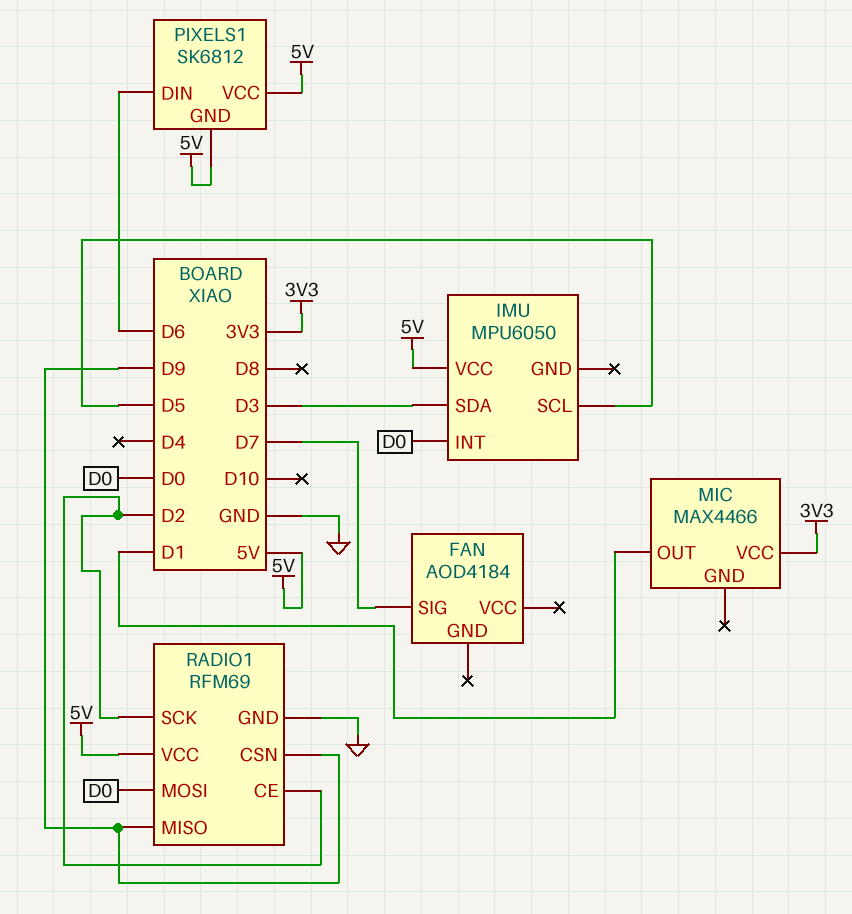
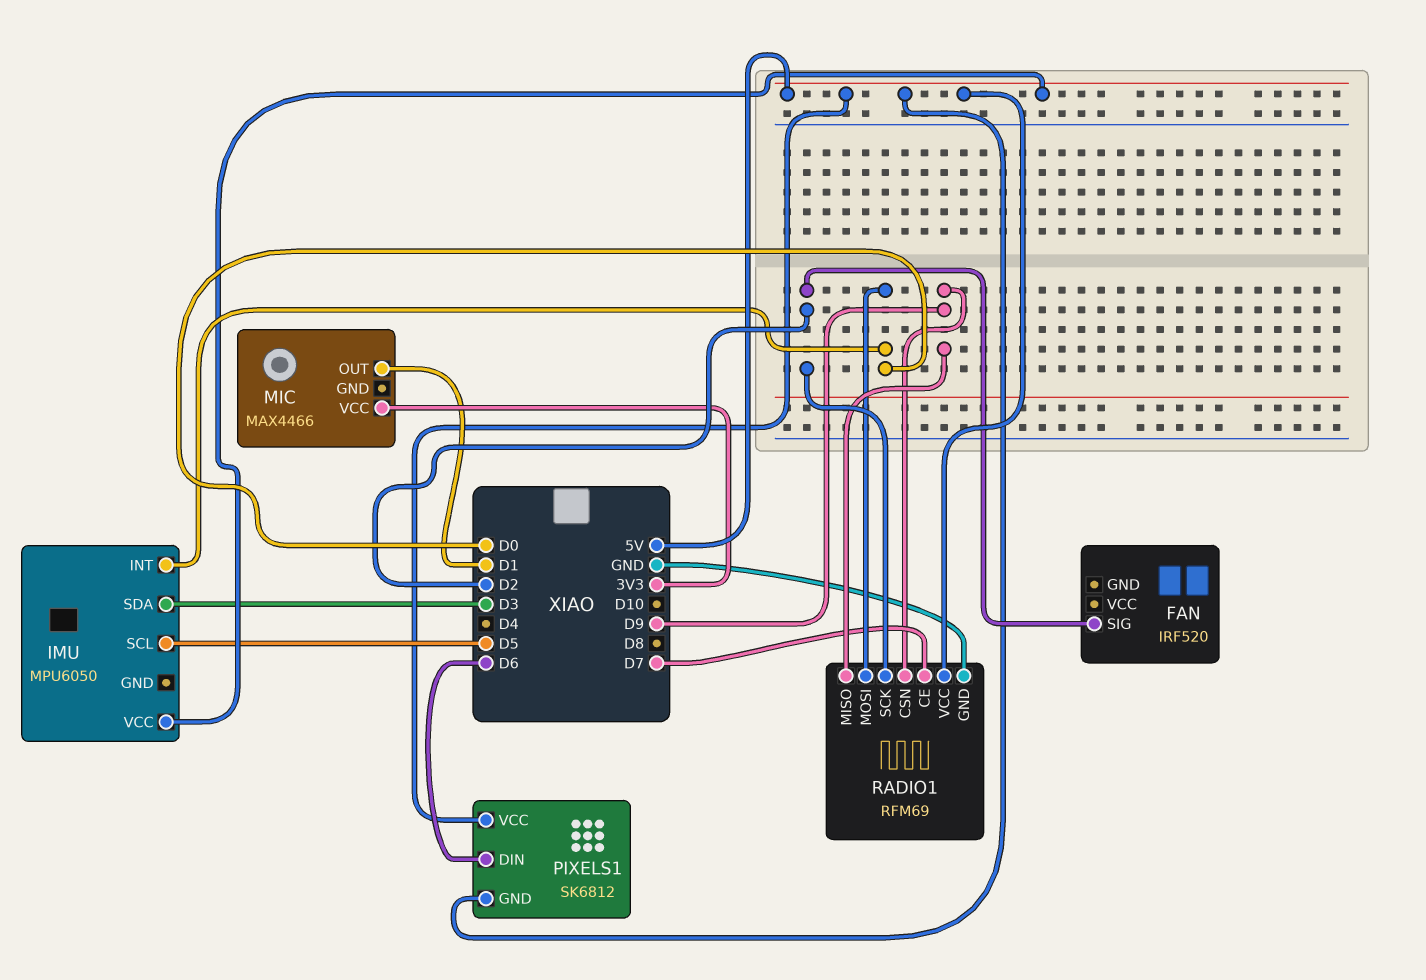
FAN: AOD4184 -> IRF520
FAN pin SIG: D7 -> D2
RADIO1 pin CE: D2 -> D7

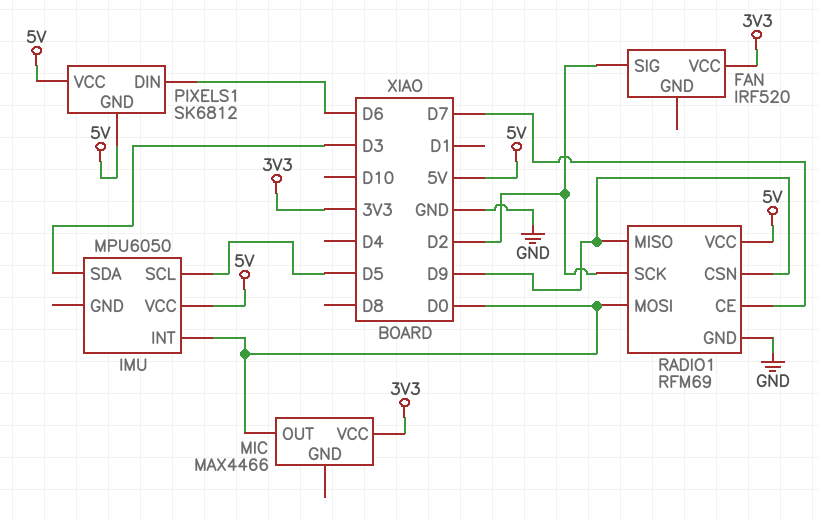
FAN pin VCC: none -> 3V3
MIC pin OUT: D1 -> D0

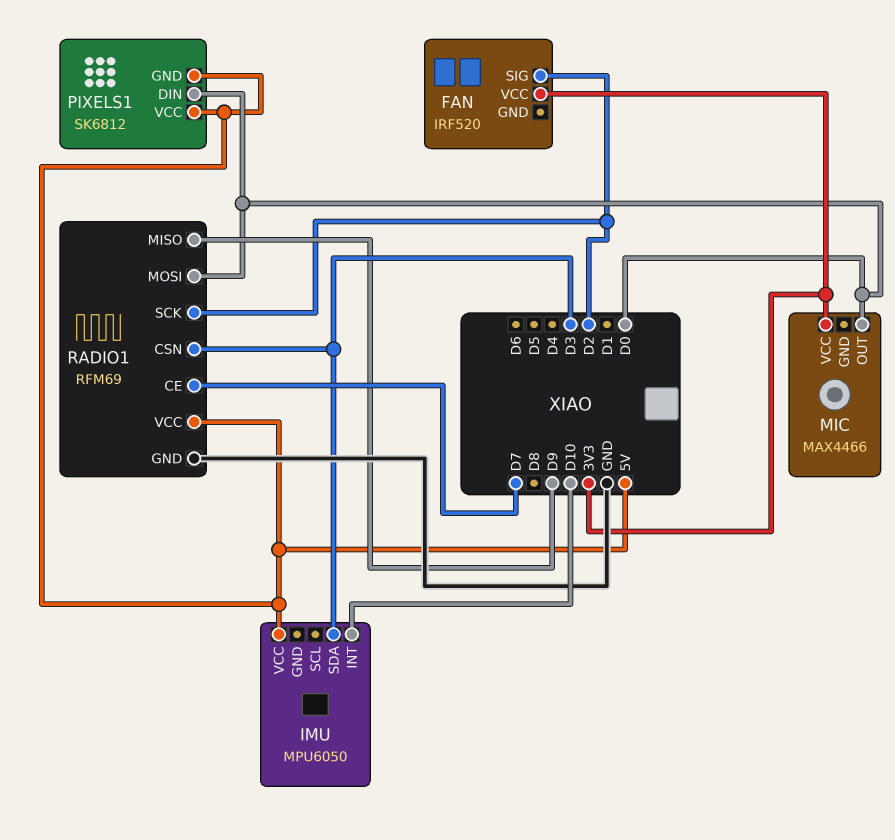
IMU pin INT: D0 -> D10
IMU pin SCL: D5 -> none
PIXELS1 pin DIN: D6 -> D0
RADIO1 pin CSN: D9 -> D3

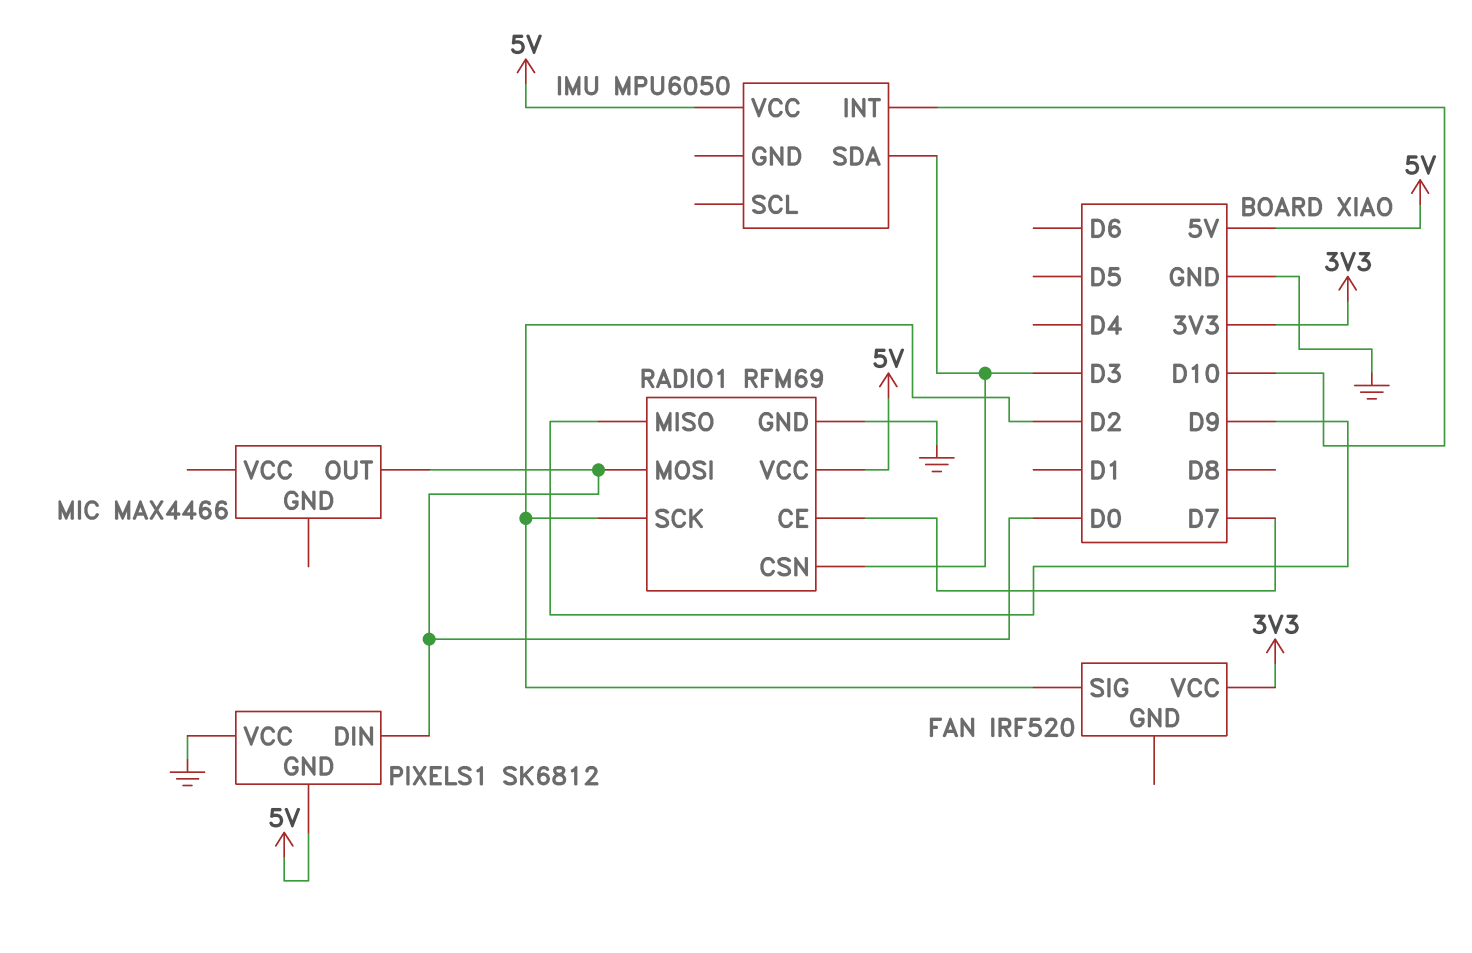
MIC pin VCC: 3V3 -> none
PIXELS1 pin VCC: 5V -> GND

